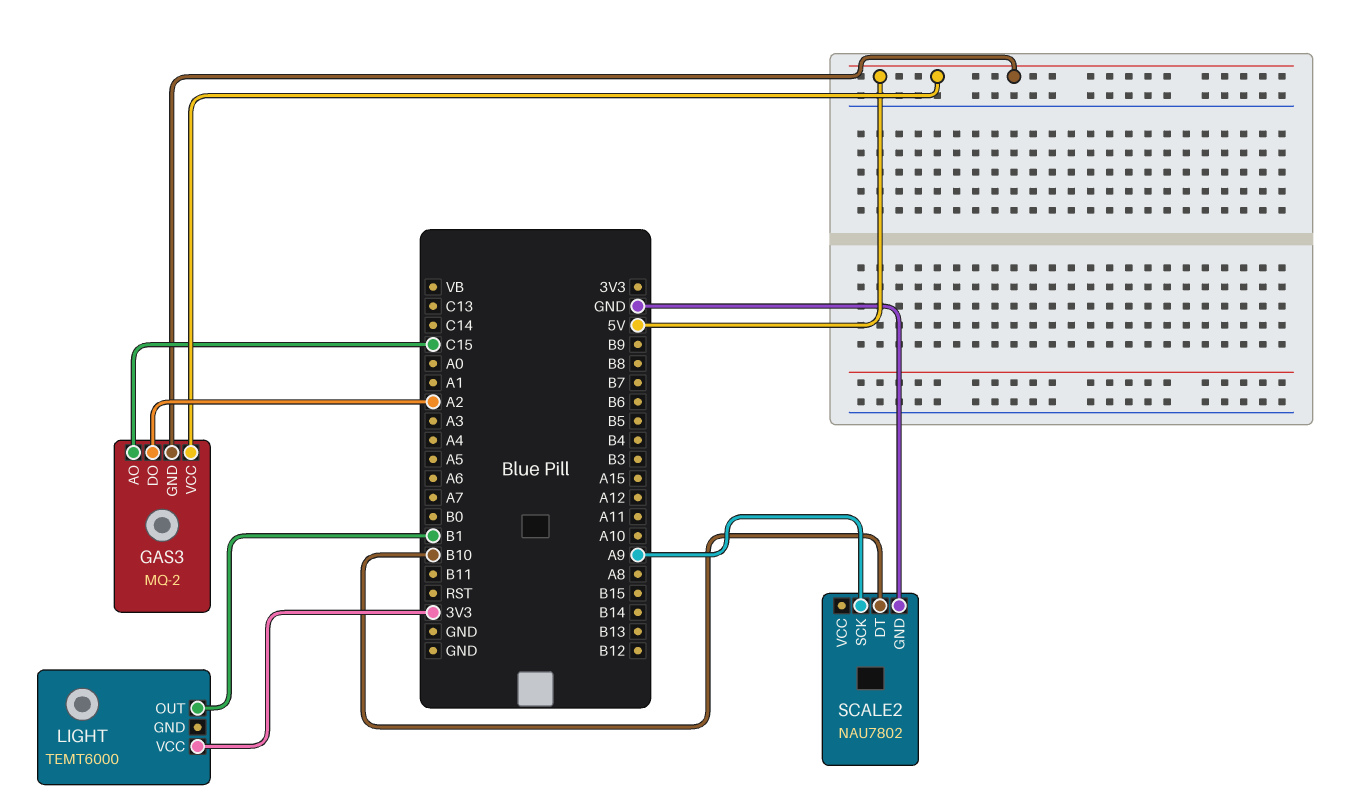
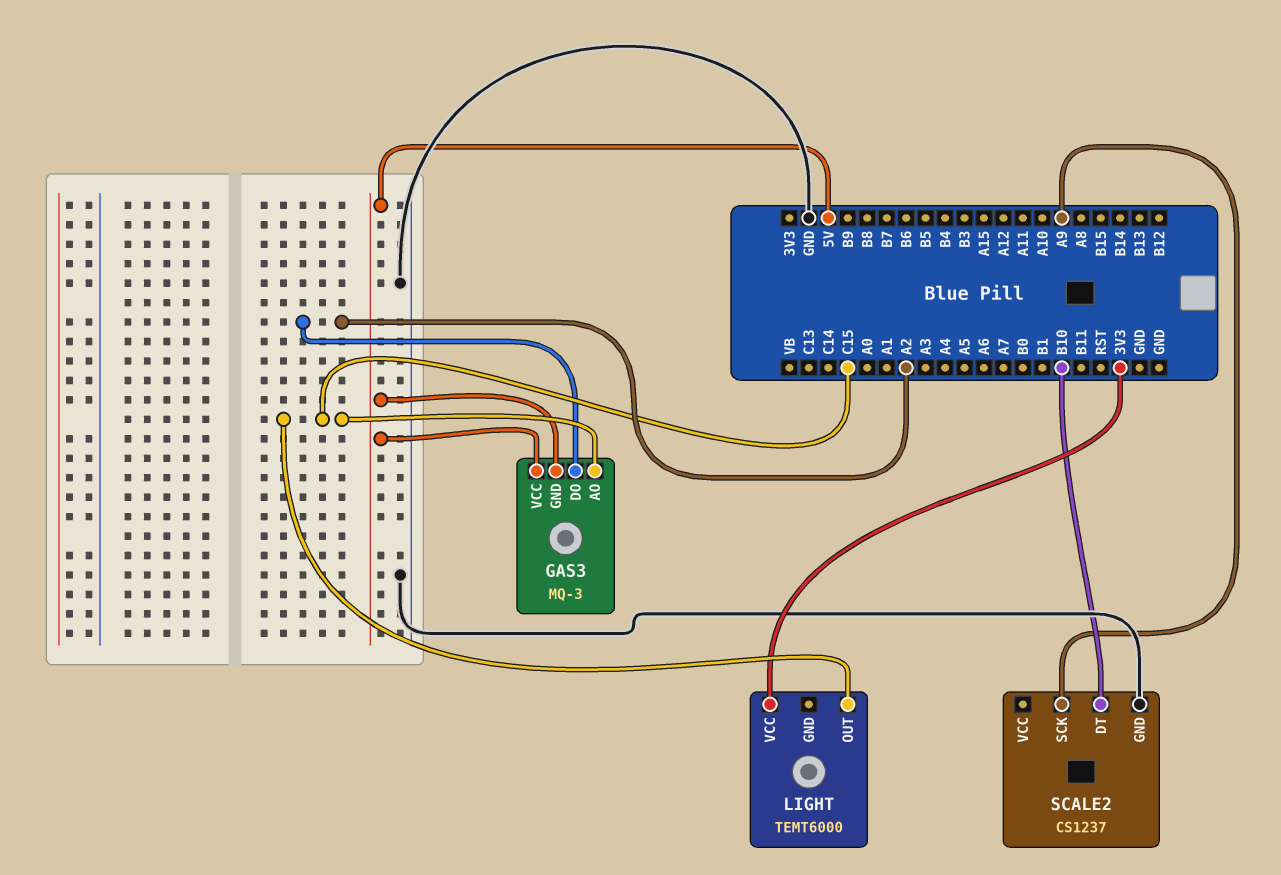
GAS3: MQ-2 -> MQ-3
LIGHT pin OUT: B1 -> C15
SCALE2: NAU7802 -> CS1237

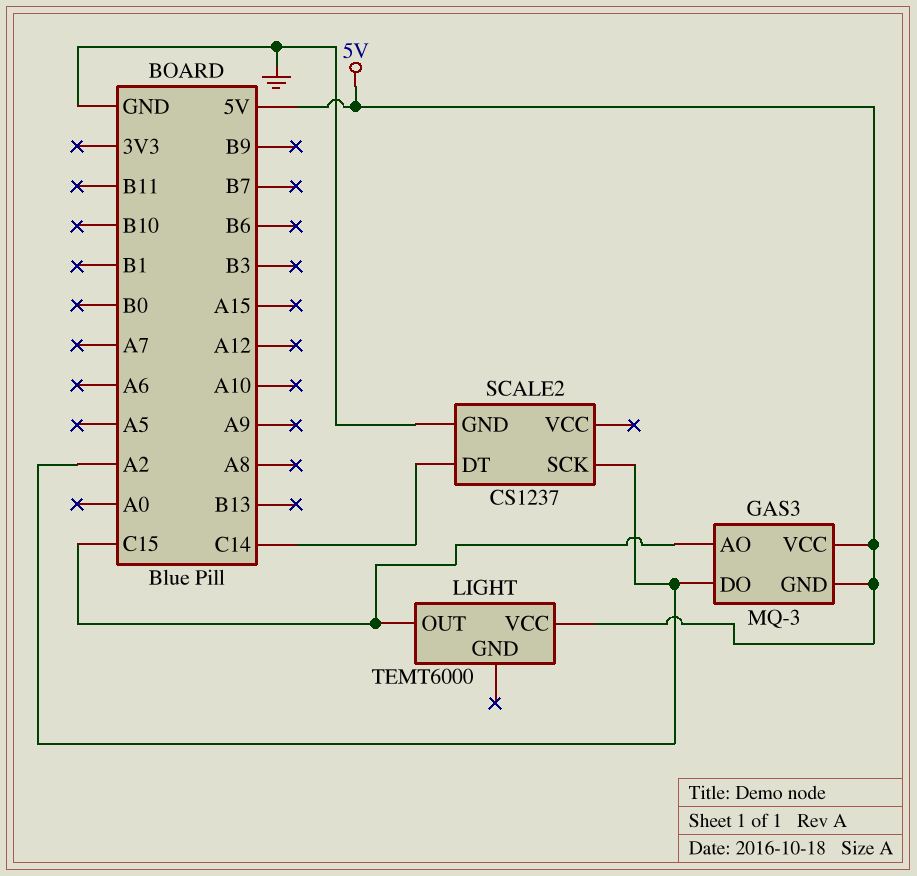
LIGHT pin VCC: 3V3 -> 5V
SCALE2 pin DT: B10 -> C14
SCALE2 pin SCK: A9 -> A2

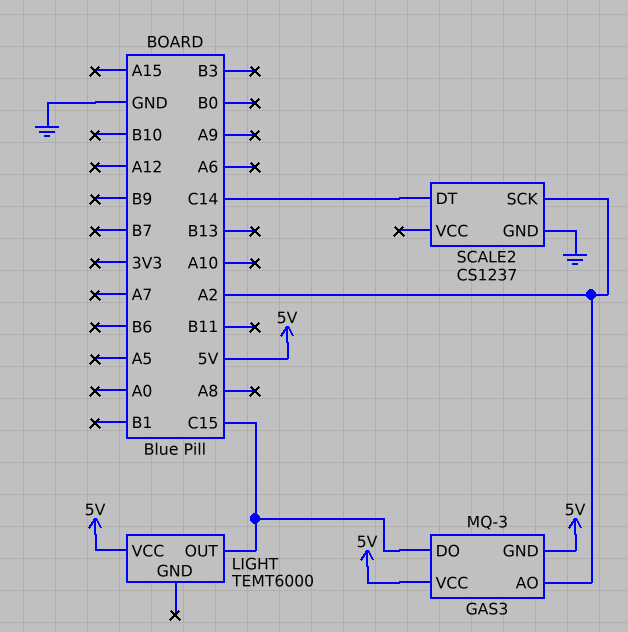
GAS3 pin AO: C15 -> A2
GAS3 pin DO: A2 -> C15

